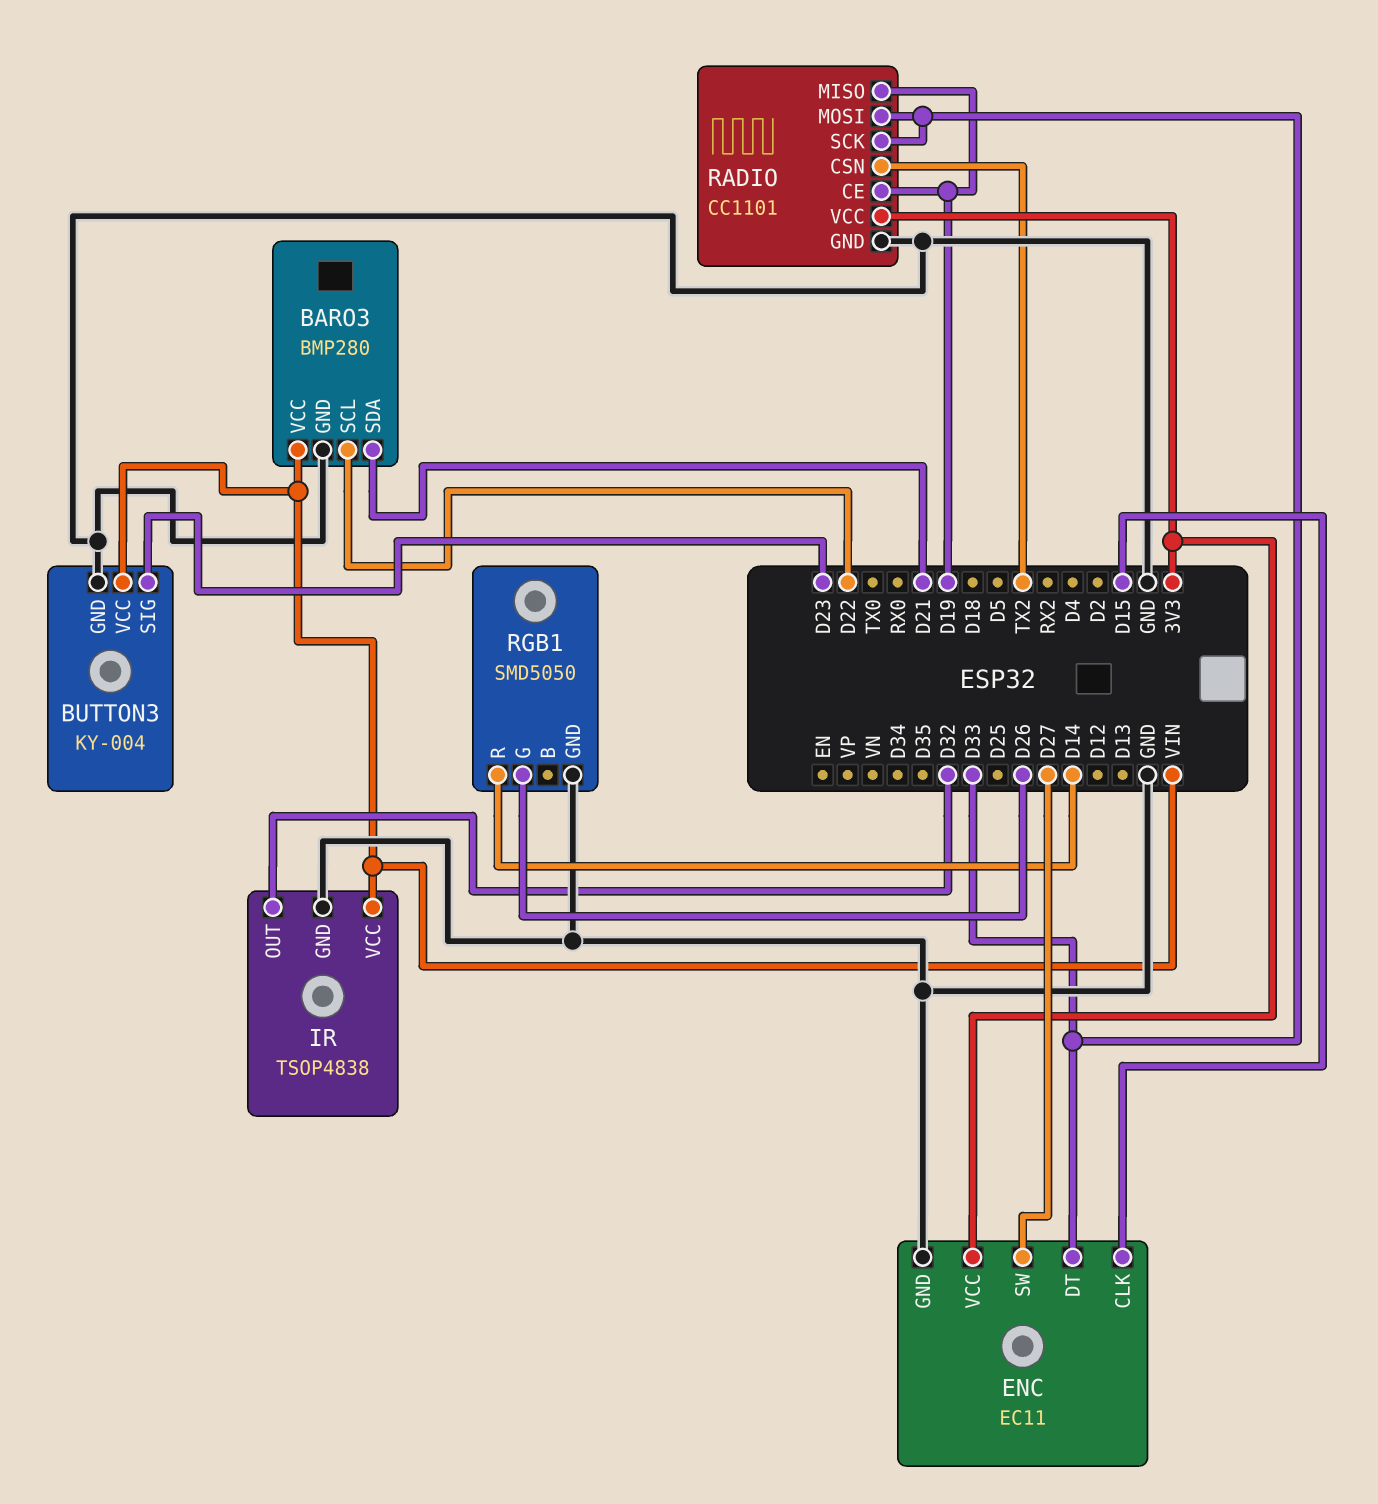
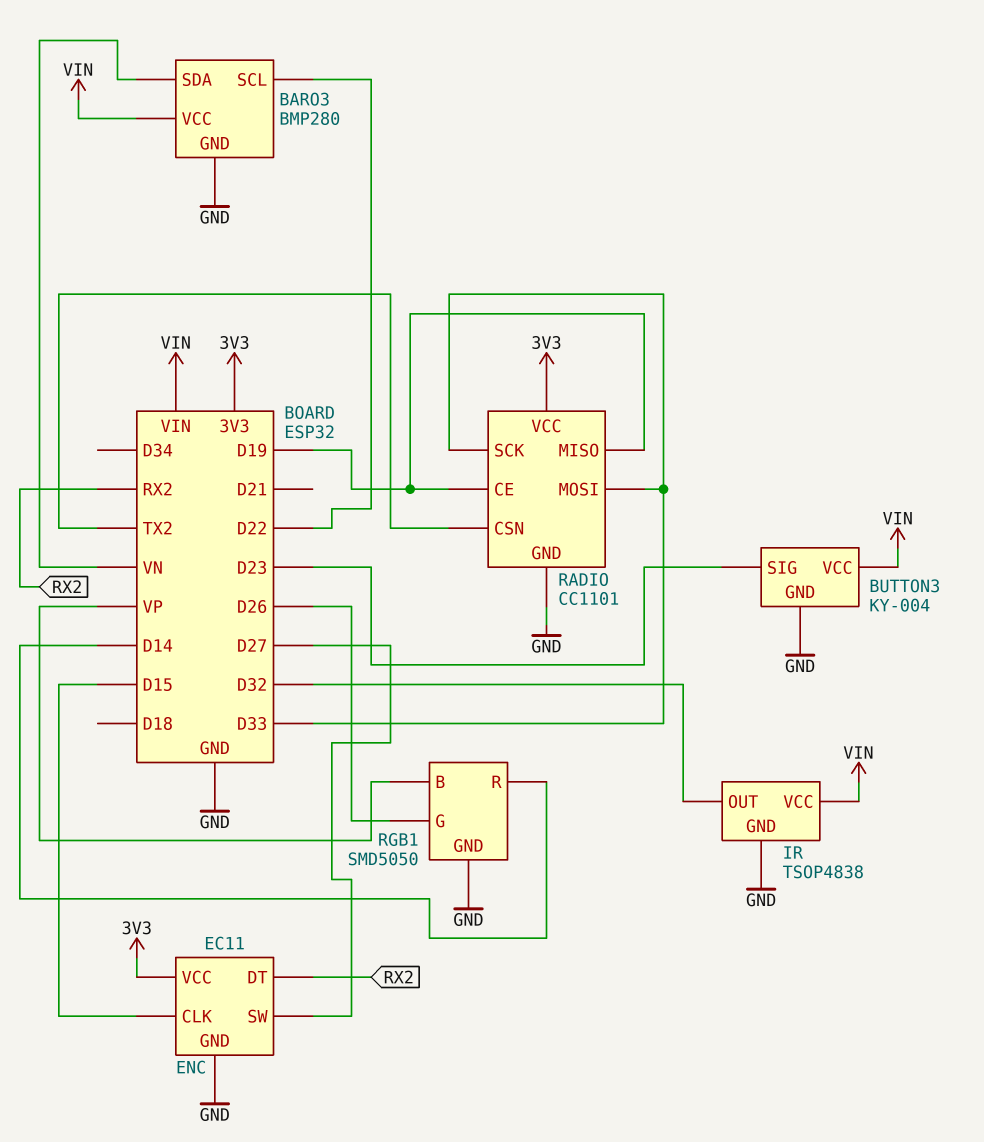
BARO3 pin SDA: D21 -> VN
ENC pin DT: D33 -> RX2
RGB1 pin B: none -> VP

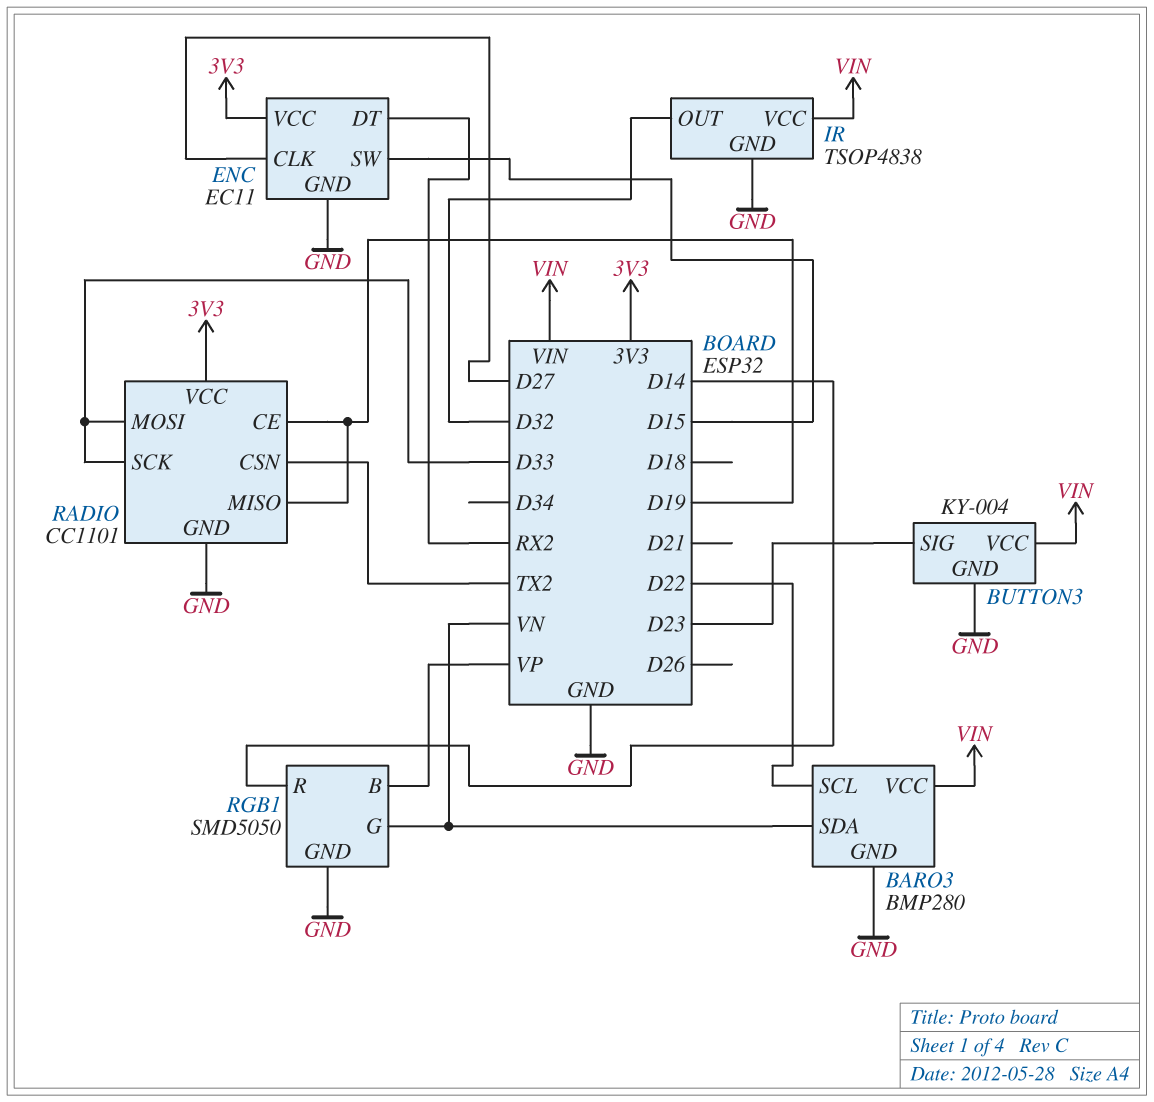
ENC pin CLK: D15 -> D27
ENC pin SW: D27 -> D15
RGB1 pin G: D26 -> VN

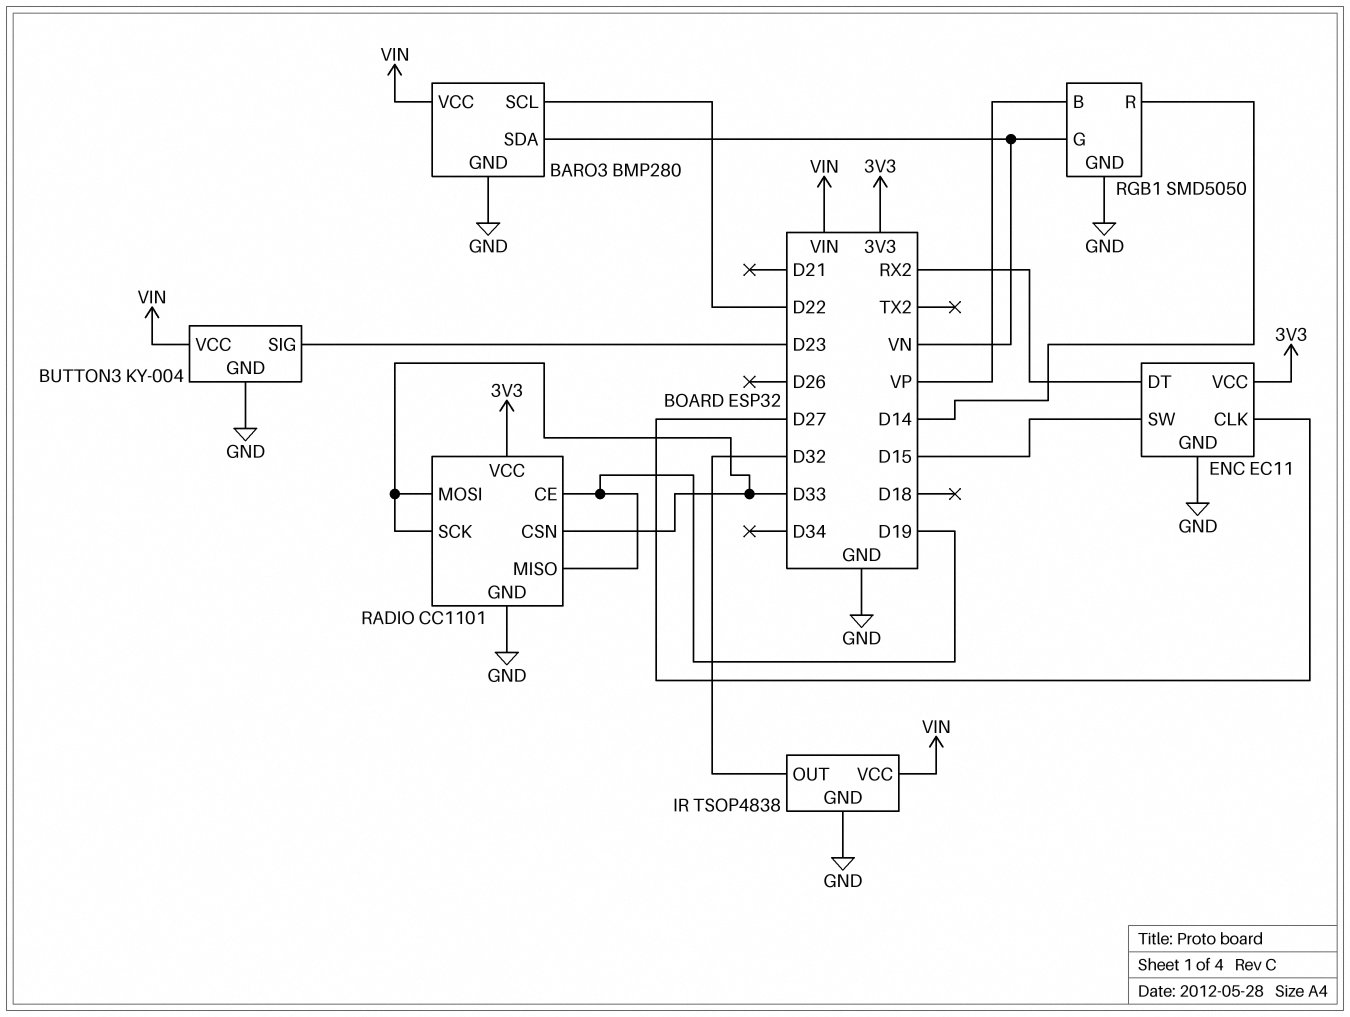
RADIO pin CSN: TX2 -> D33

